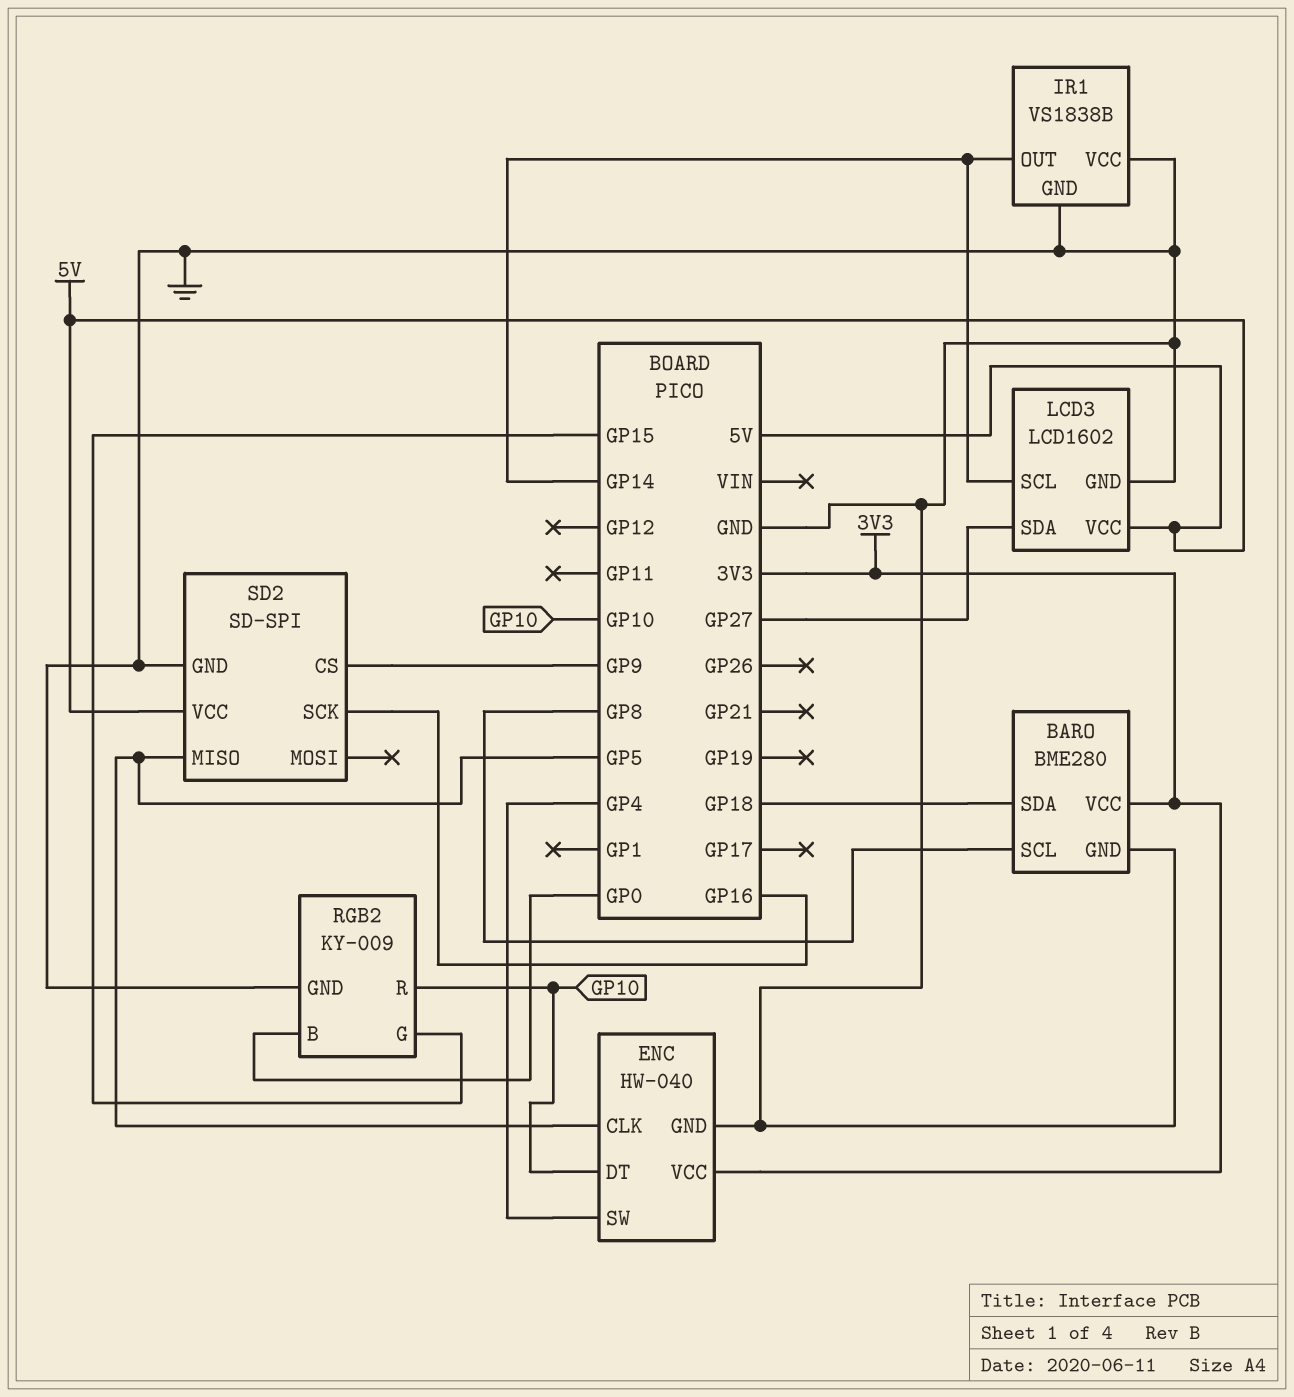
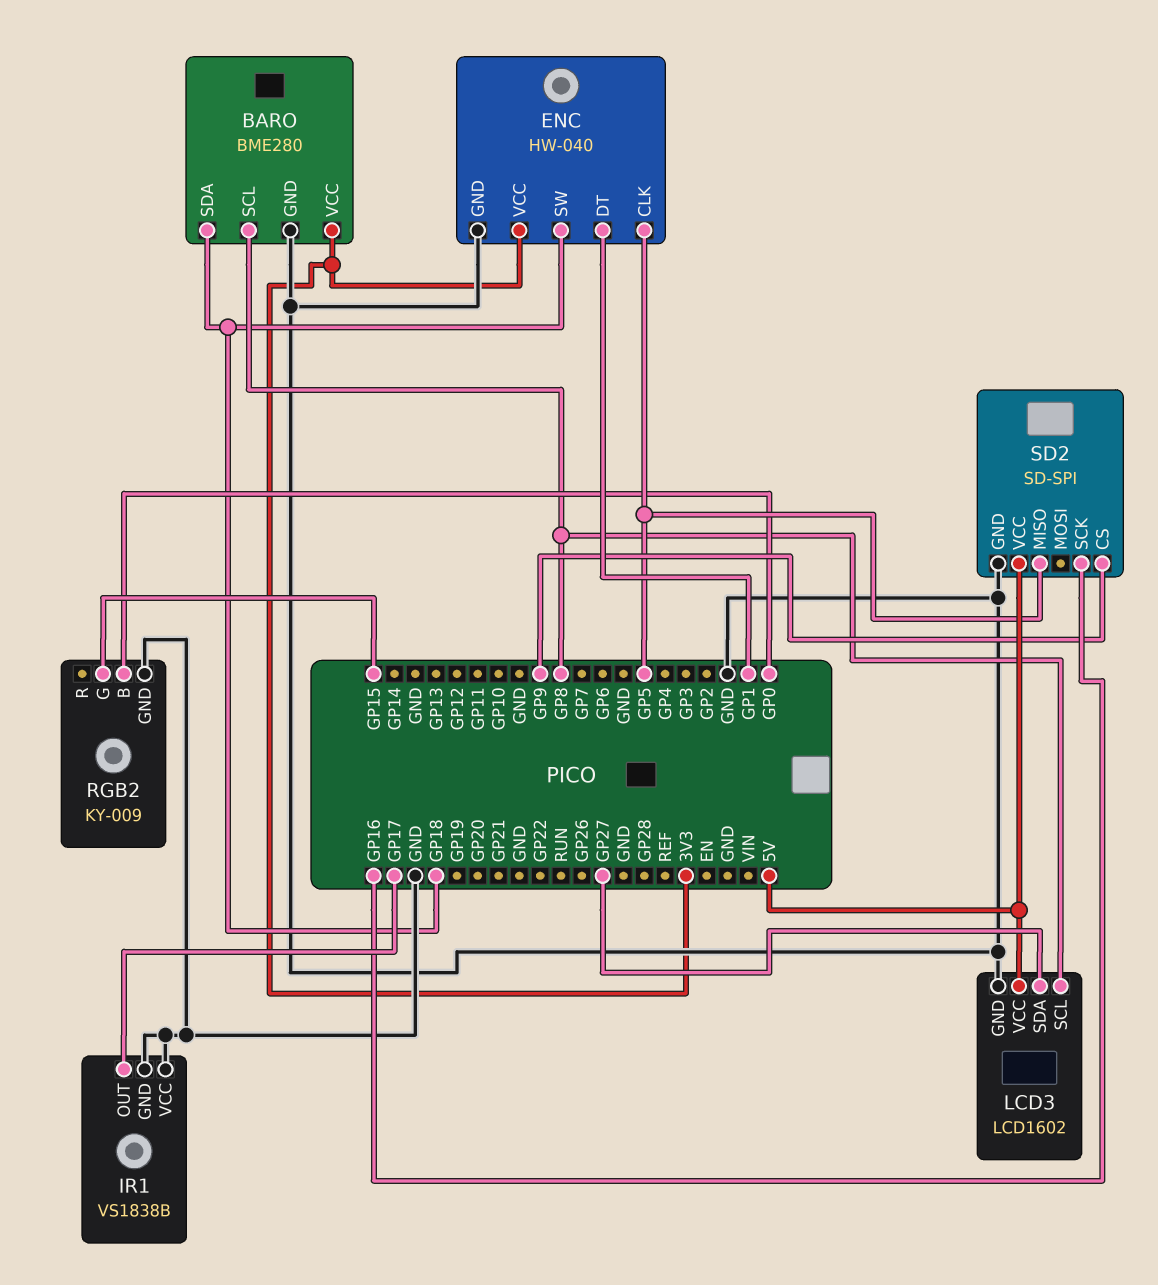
ENC pin DT: GP10 -> GP1
ENC pin SW: GP4 -> GP18
IR1 pin OUT: GP14 -> GP17
LCD3 pin SCL: GP14 -> GP8
RGB2 pin R: GP10 -> none

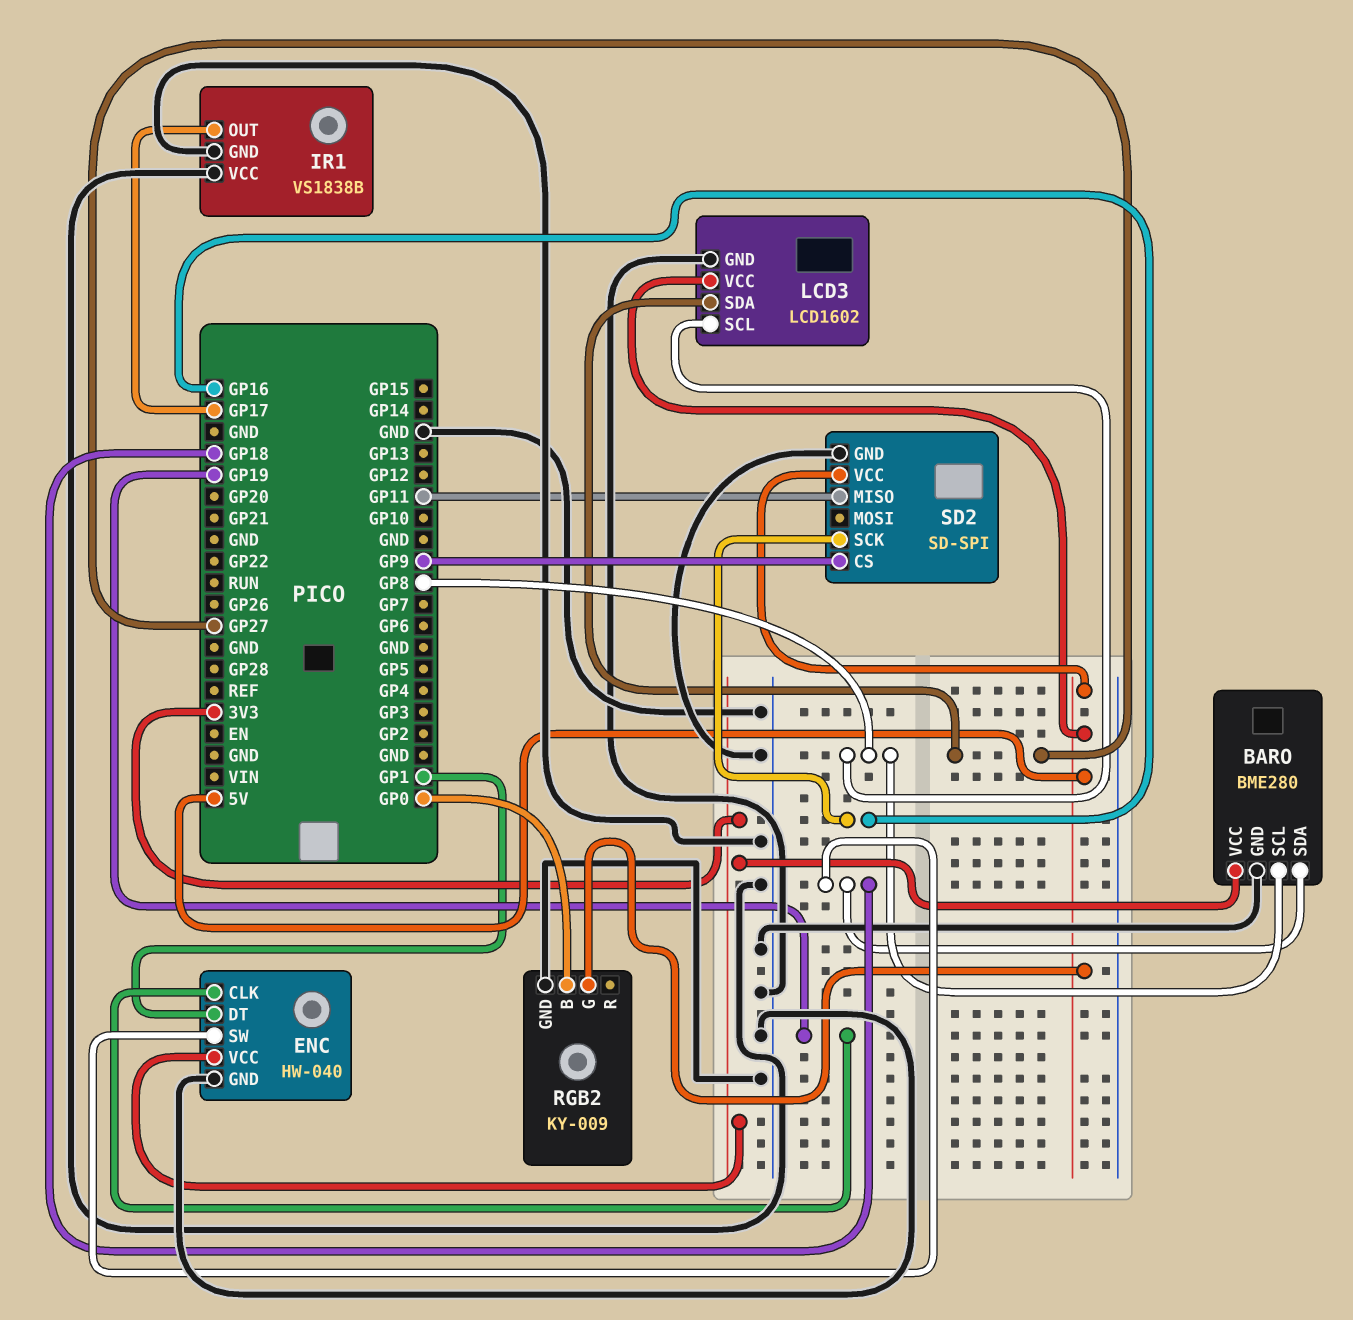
ENC pin CLK: GP5 -> GP19
RGB2 pin G: GP15 -> 5V
SD2 pin MISO: GP5 -> GP11

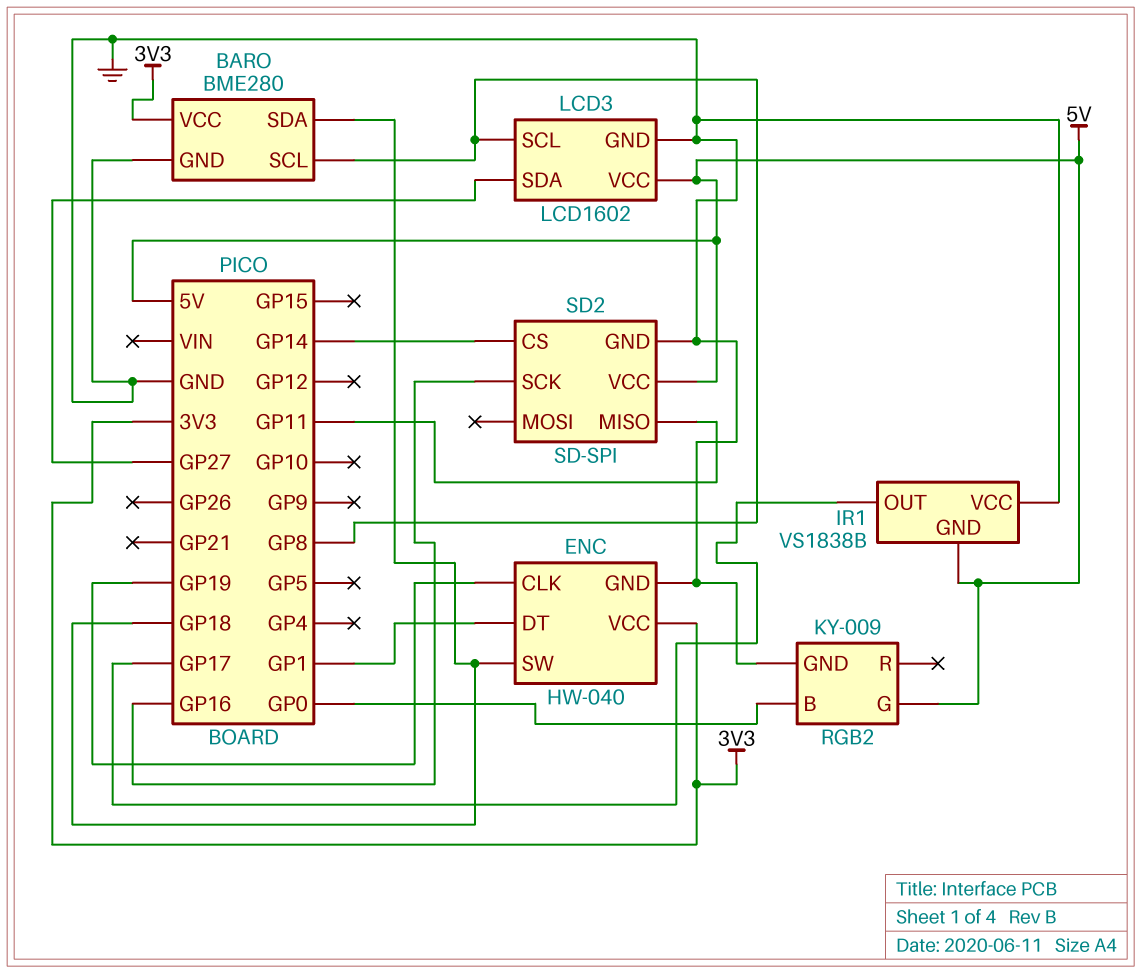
IR1 pin GND: GND -> 5V
SD2 pin CS: GP9 -> GP14

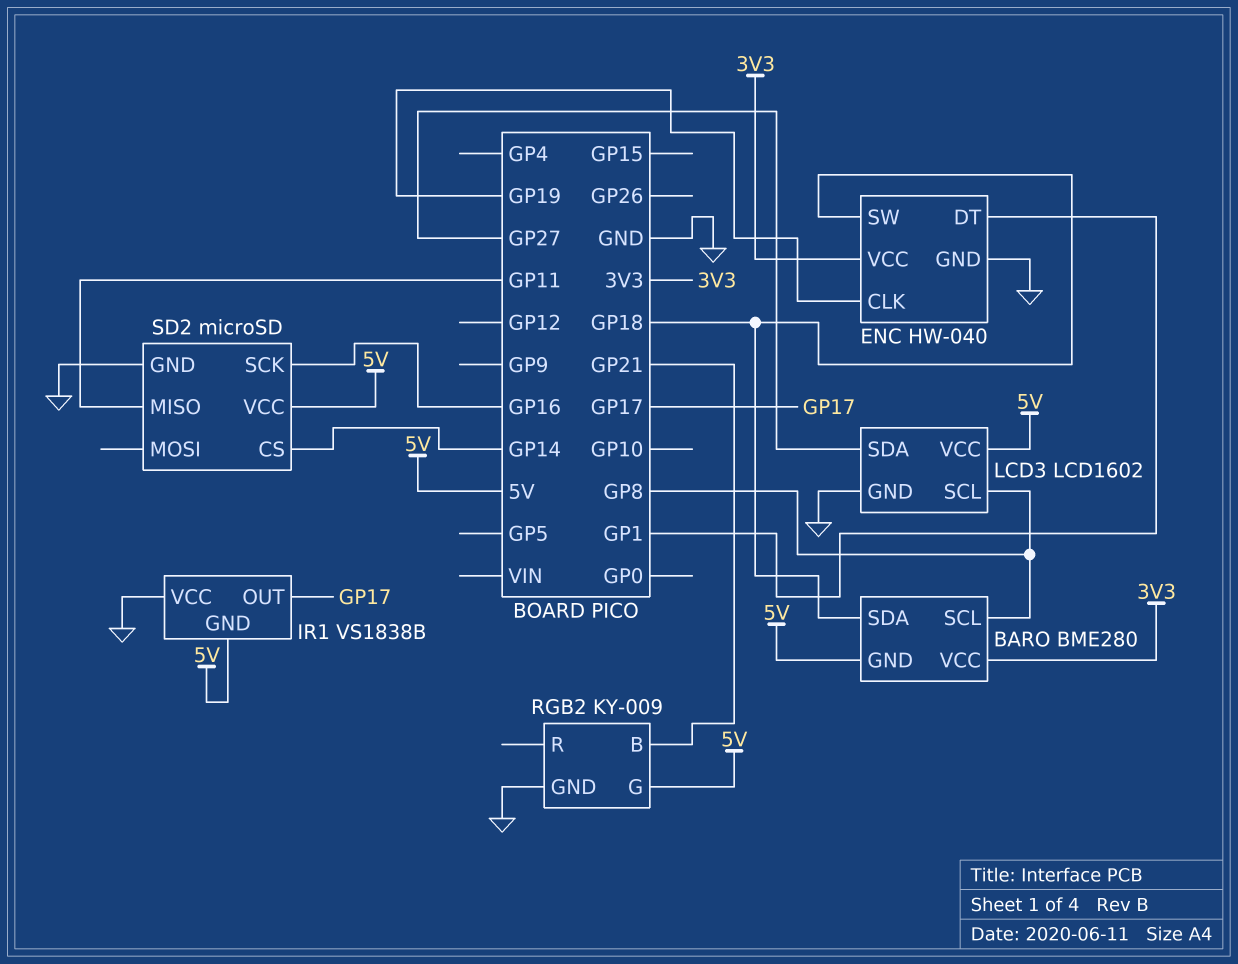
BARO pin GND: GND -> 5V
RGB2 pin B: GP0 -> GP21
SD2: SD-SPI -> microSD

